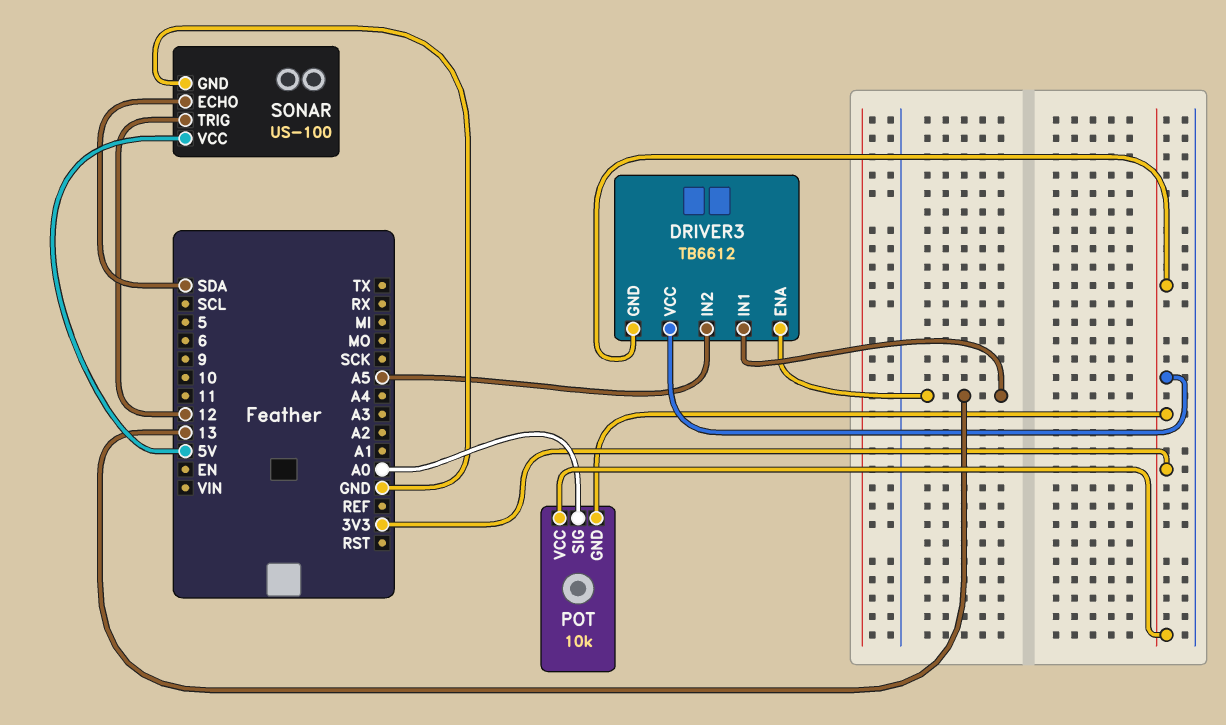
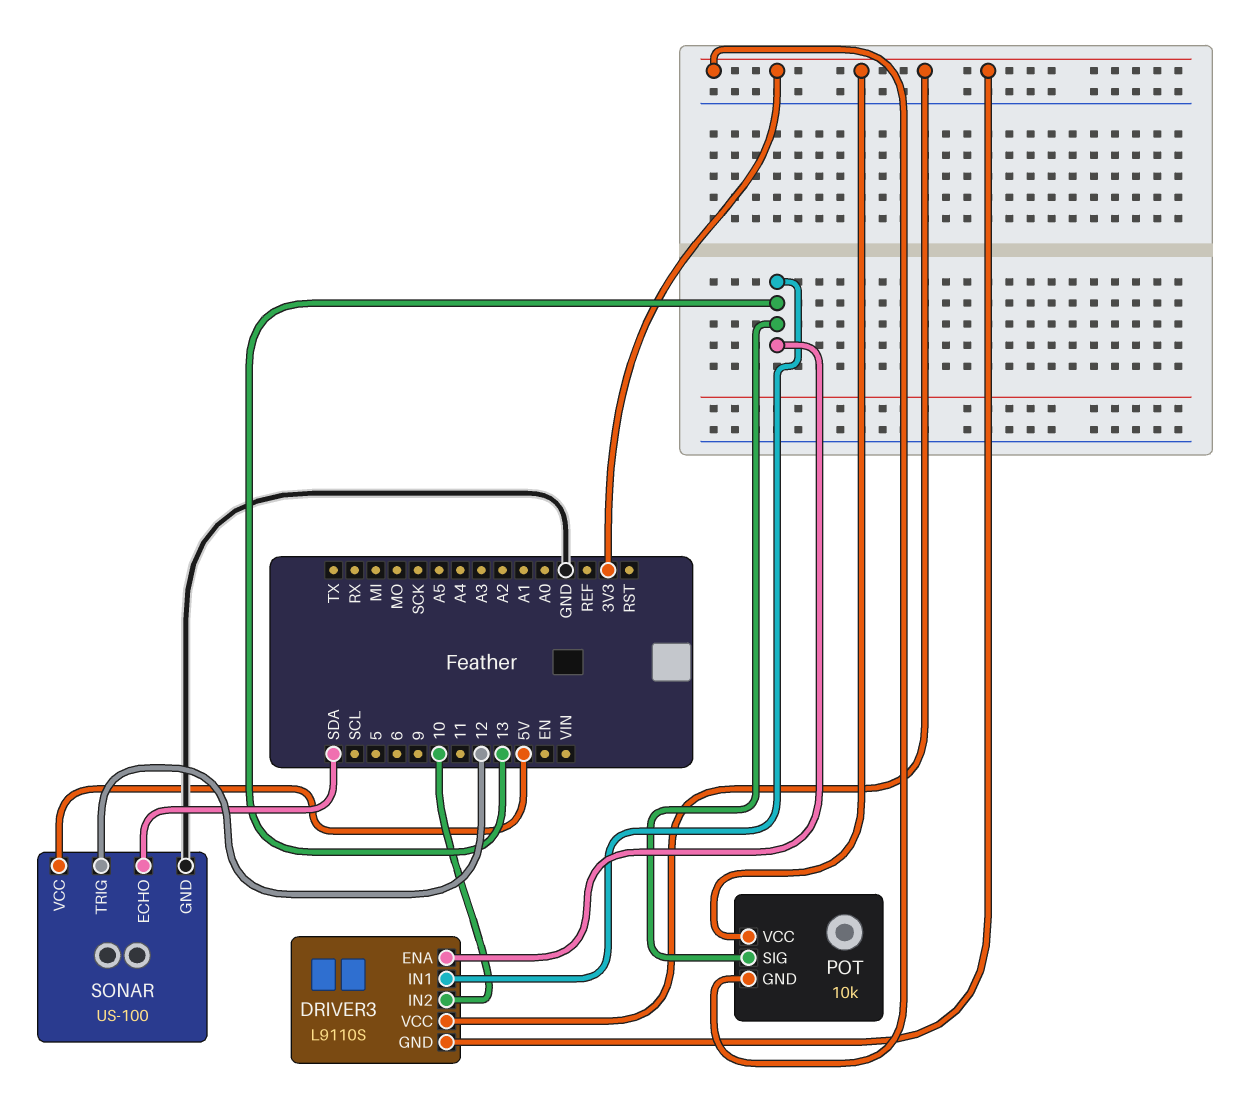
DRIVER3: TB6612 -> L9110S
DRIVER3 pin IN2: A5 -> 10
POT pin SIG: A0 -> 13

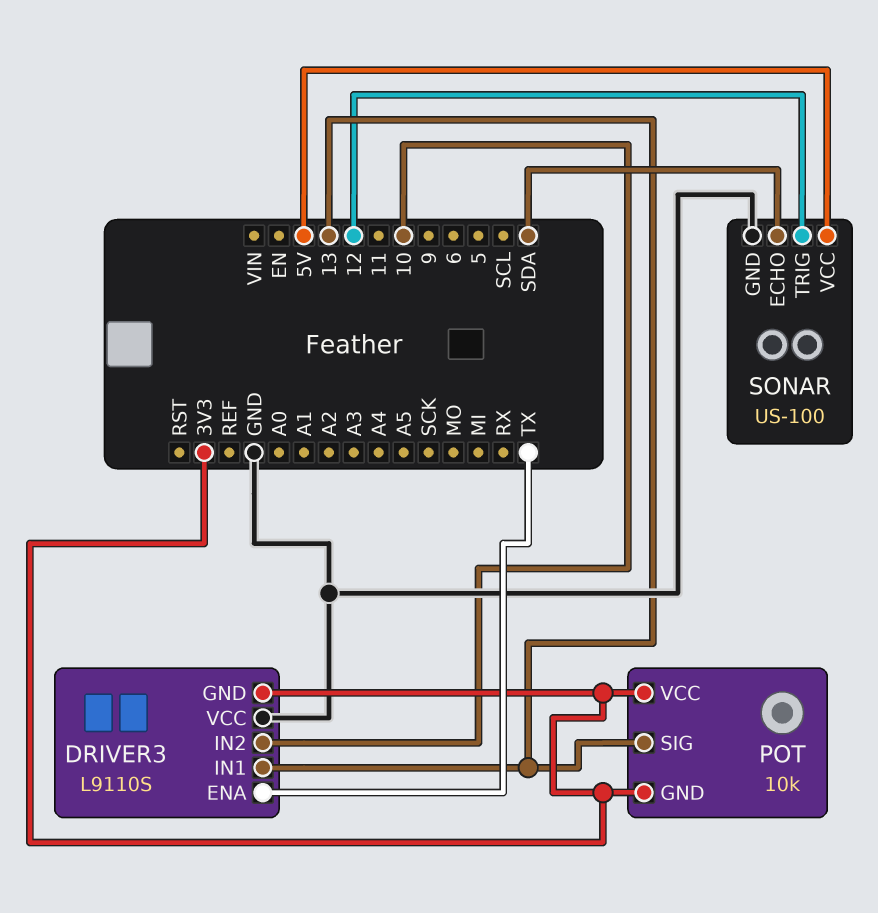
DRIVER3 pin ENA: 13 -> TX
DRIVER3 pin VCC: 3V3 -> GND

